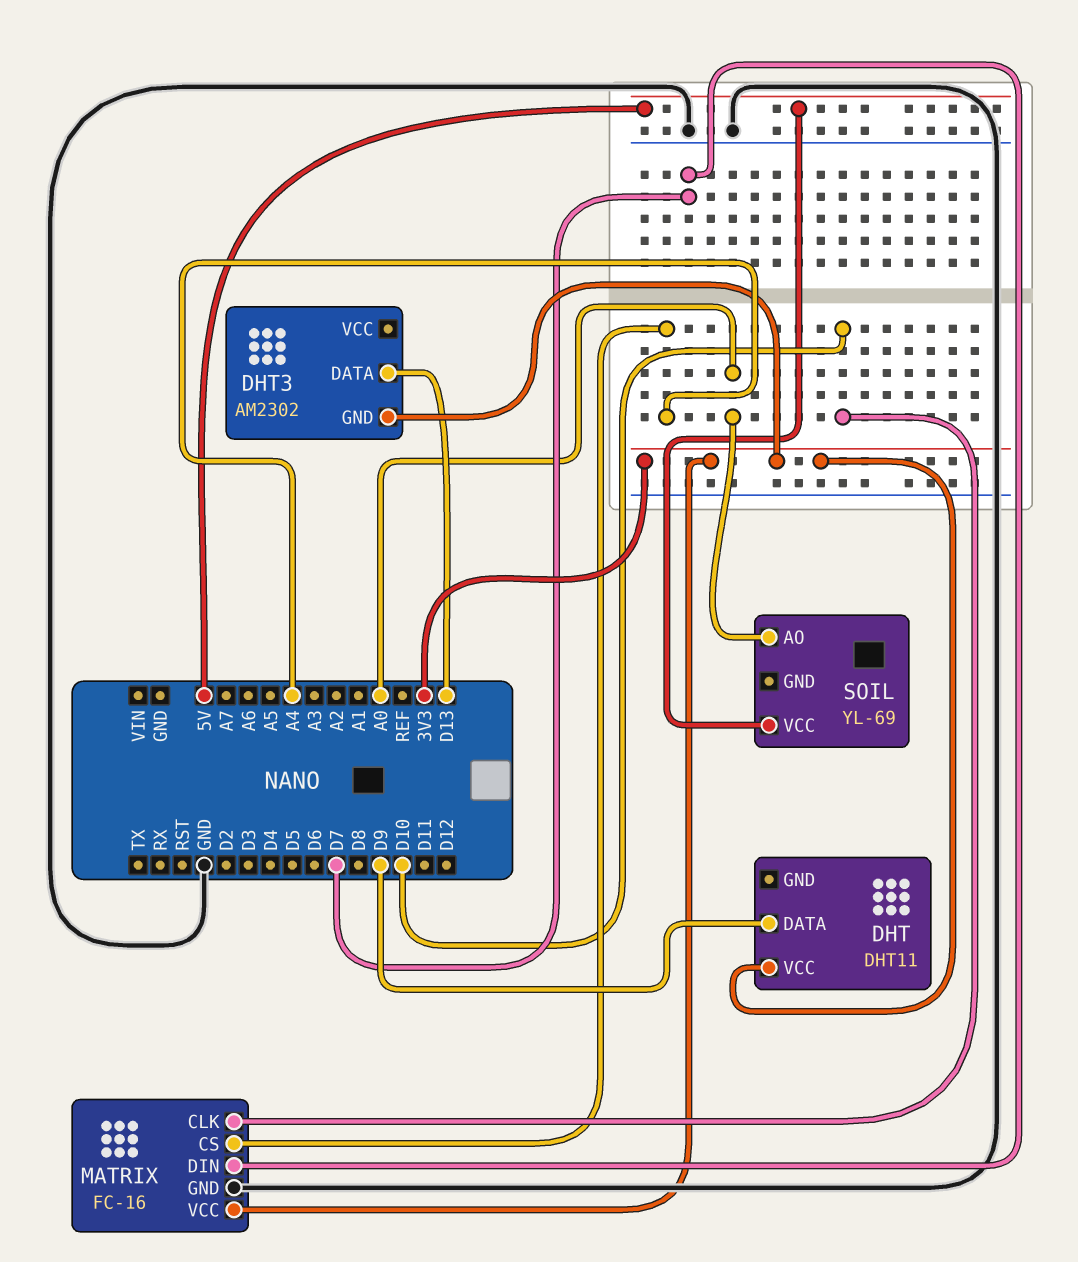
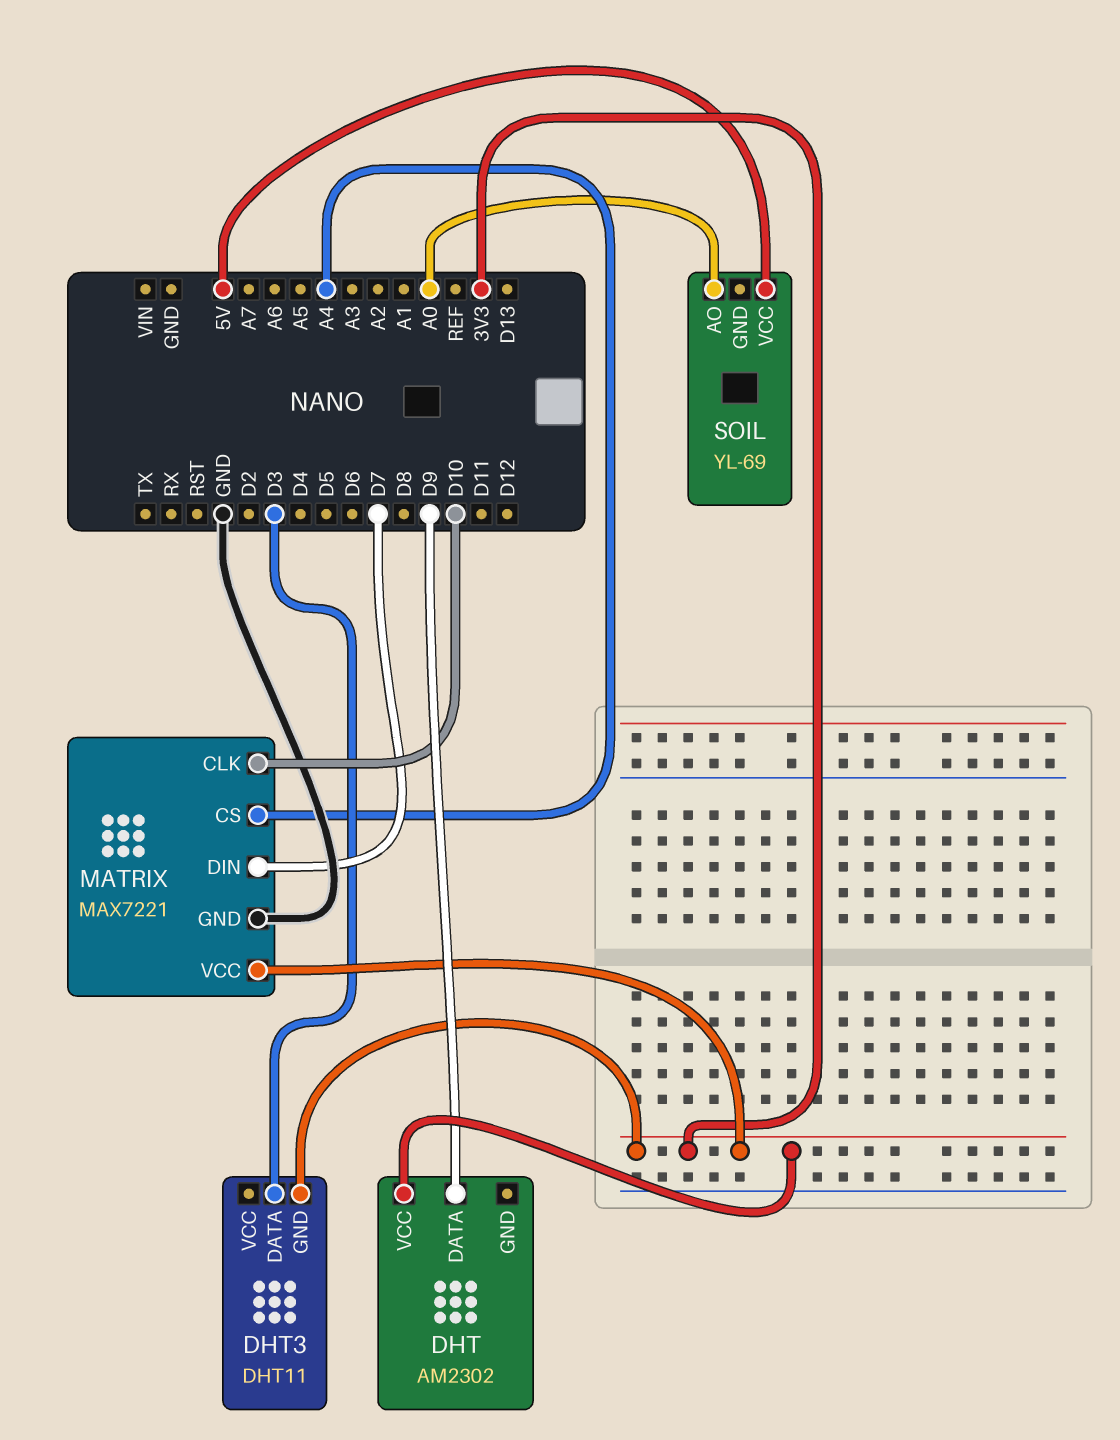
DHT: DHT11 -> AM2302
DHT3: AM2302 -> DHT11
DHT3 pin DATA: D13 -> D3
MATRIX: FC-16 -> MAX7221

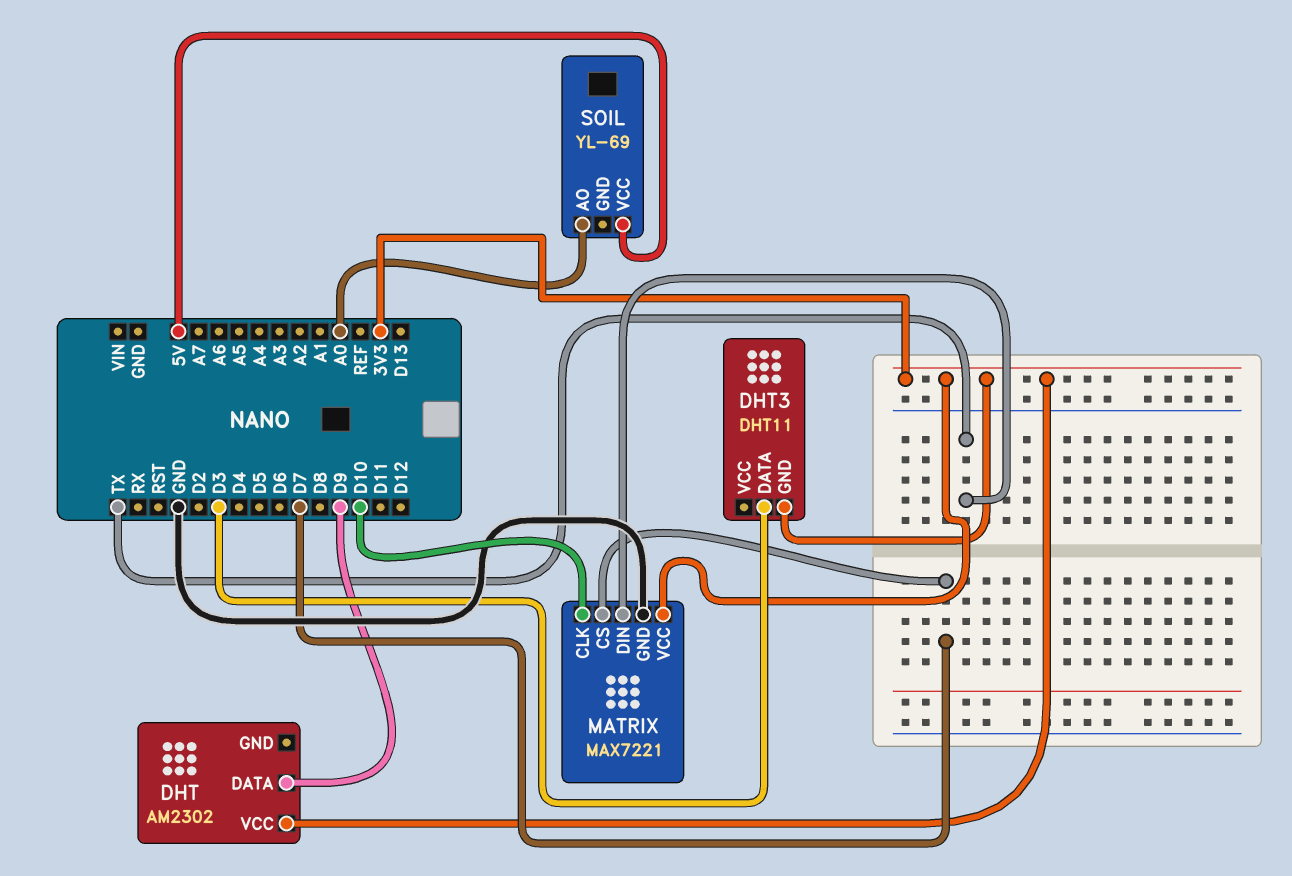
MATRIX pin CS: A4 -> D7
MATRIX pin DIN: D7 -> TX

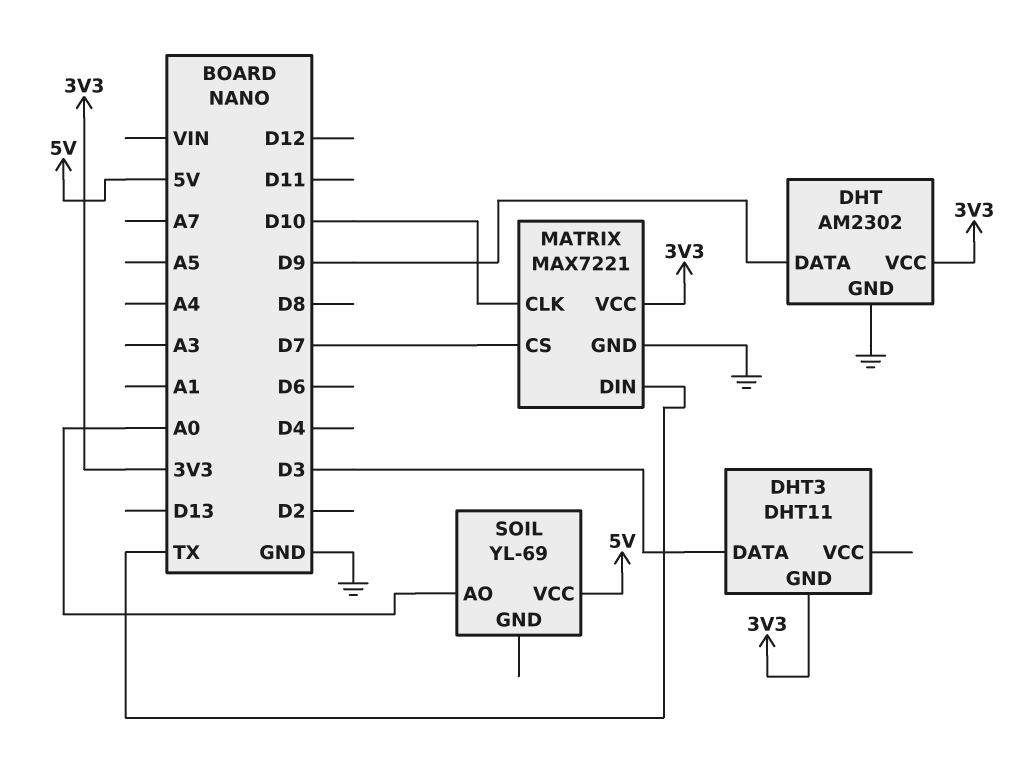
DHT pin GND: none -> GND

